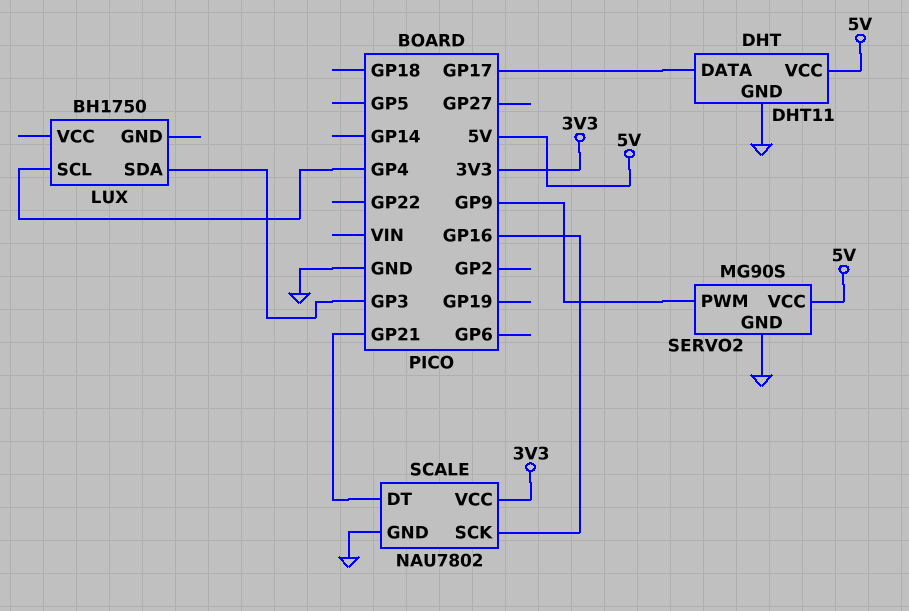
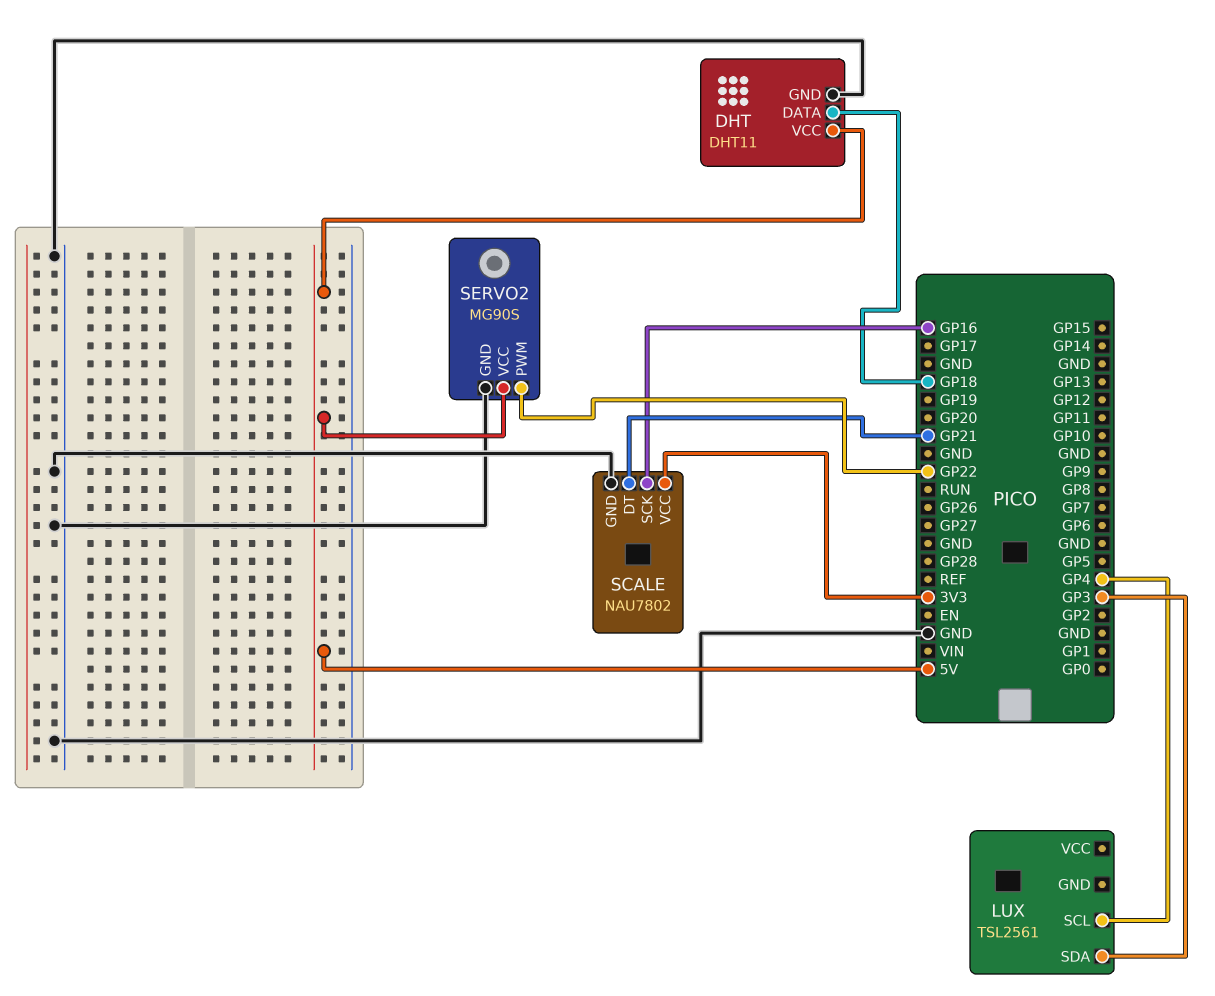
DHT pin DATA: GP17 -> GP18
LUX: BH1750 -> TSL2561
SERVO2 pin PWM: GP9 -> GP22

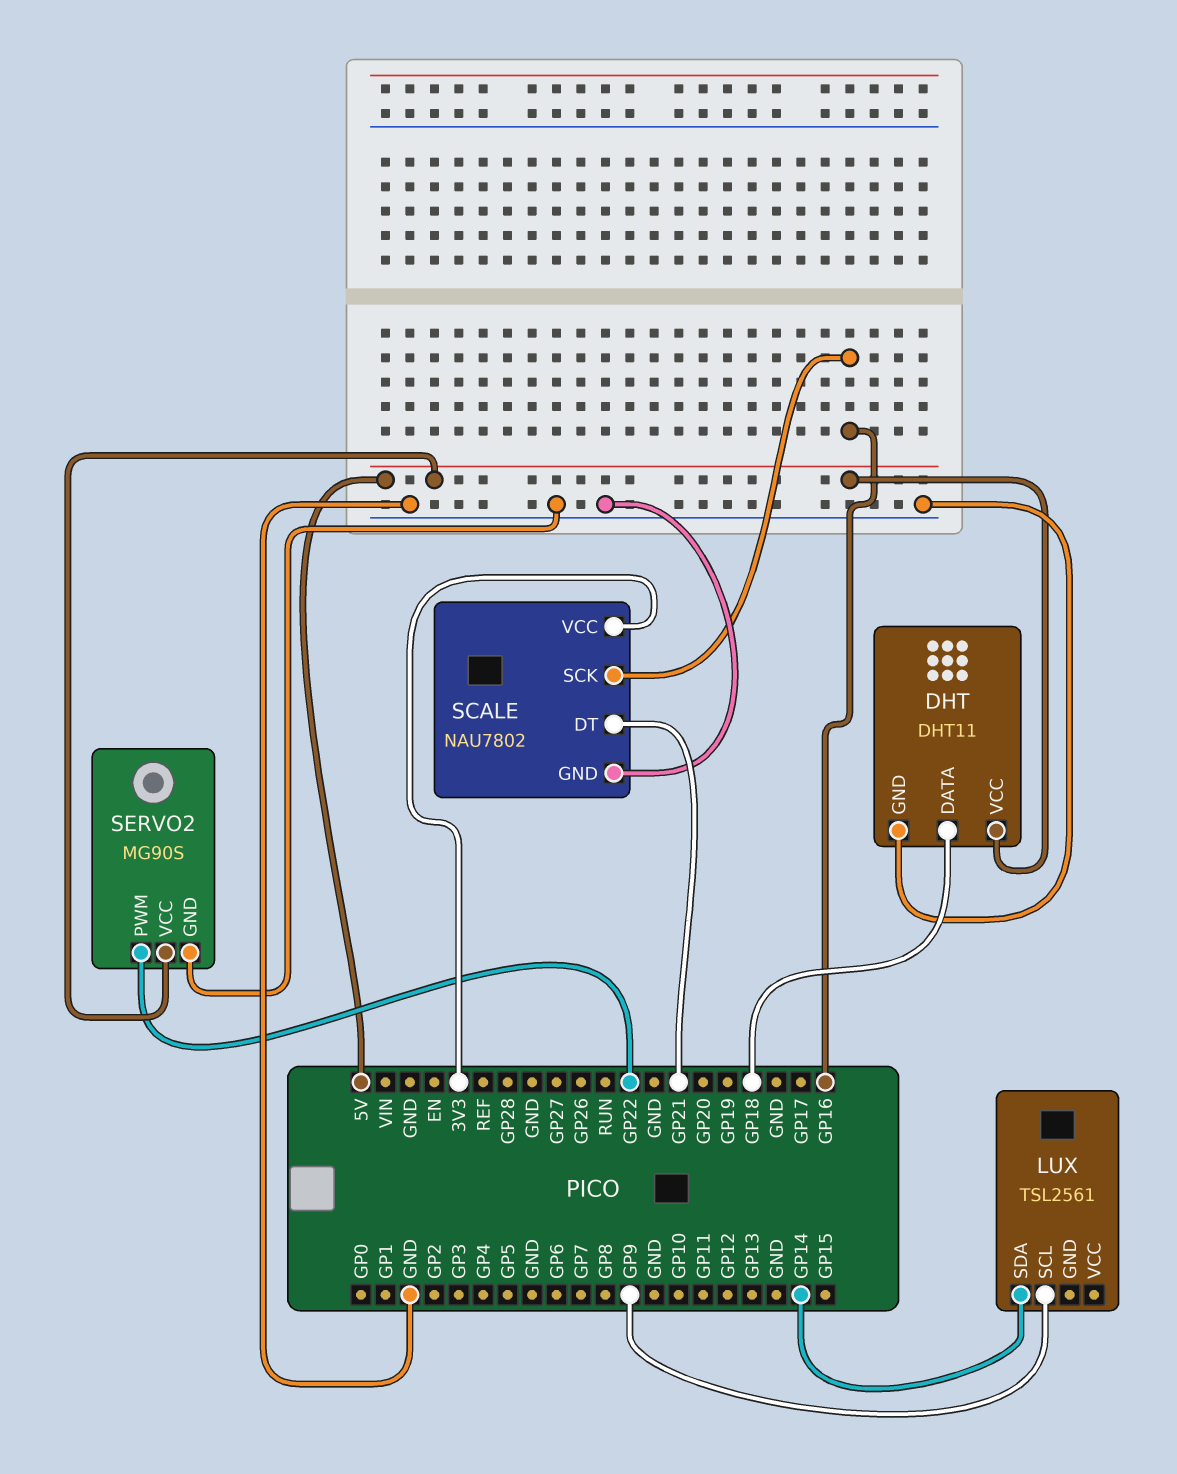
LUX pin SCL: GP4 -> GP9
LUX pin SDA: GP3 -> GP14

